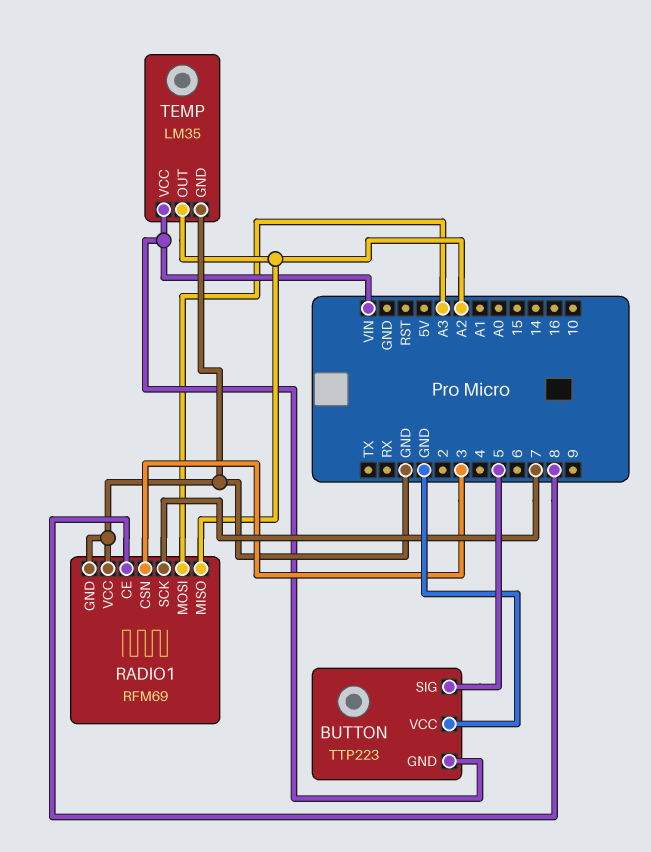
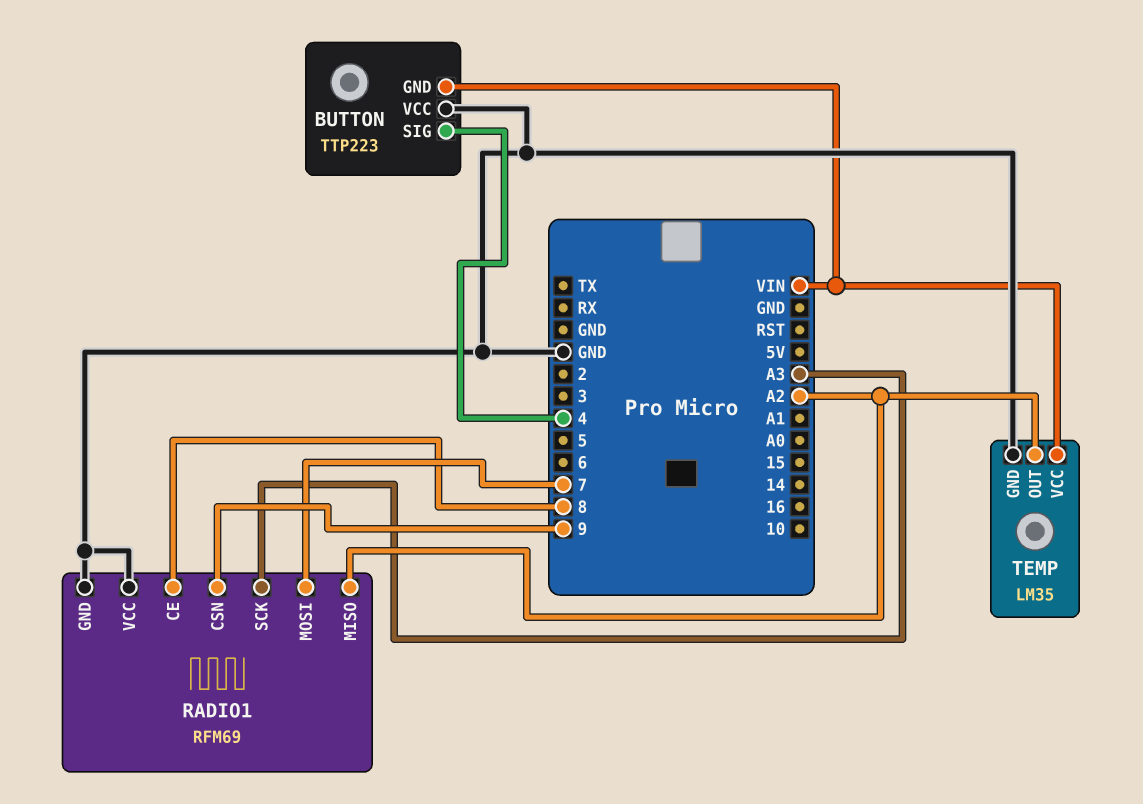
BUTTON pin SIG: 5 -> 4
RADIO1 pin CSN: 3 -> 9
RADIO1 pin MOSI: A3 -> 7
RADIO1 pin SCK: 7 -> A3

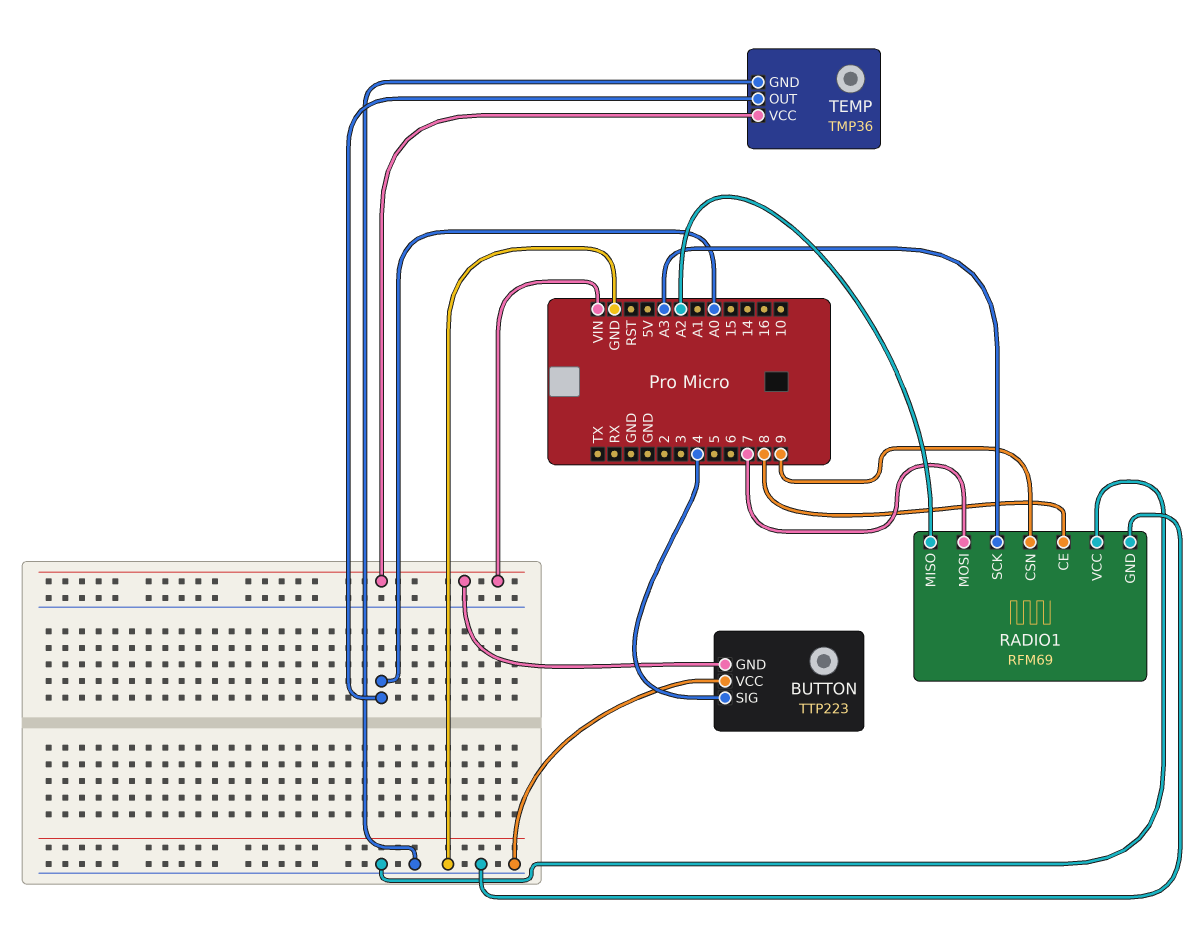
TEMP: LM35 -> TMP36
TEMP pin OUT: A2 -> A0

